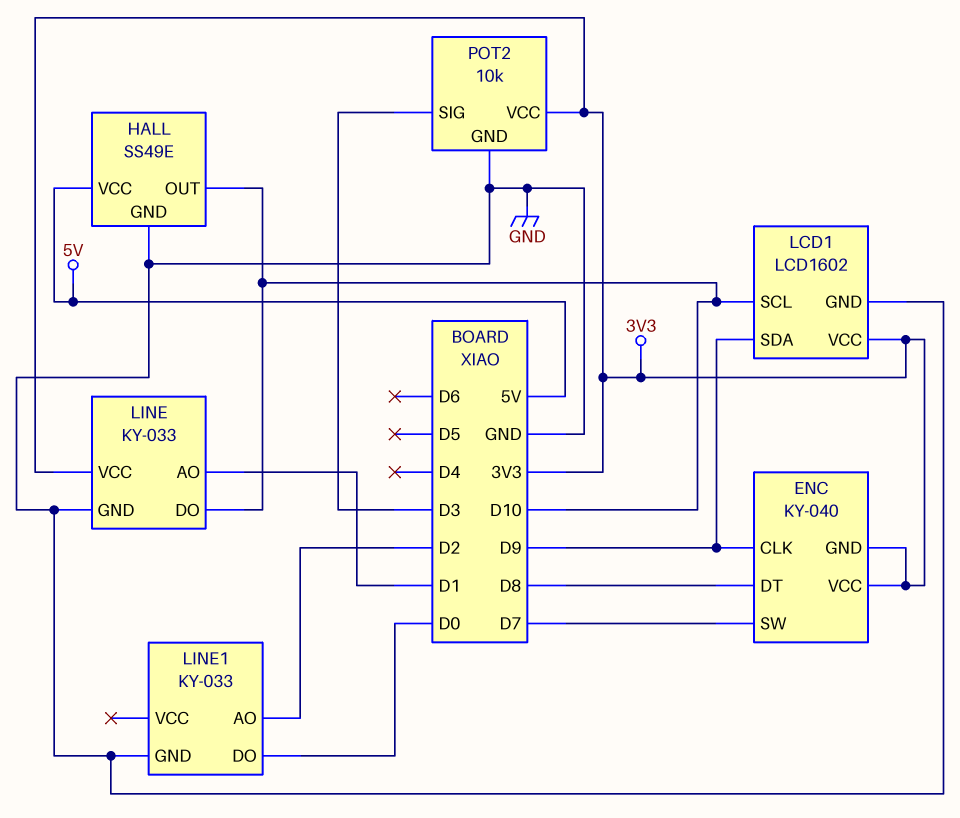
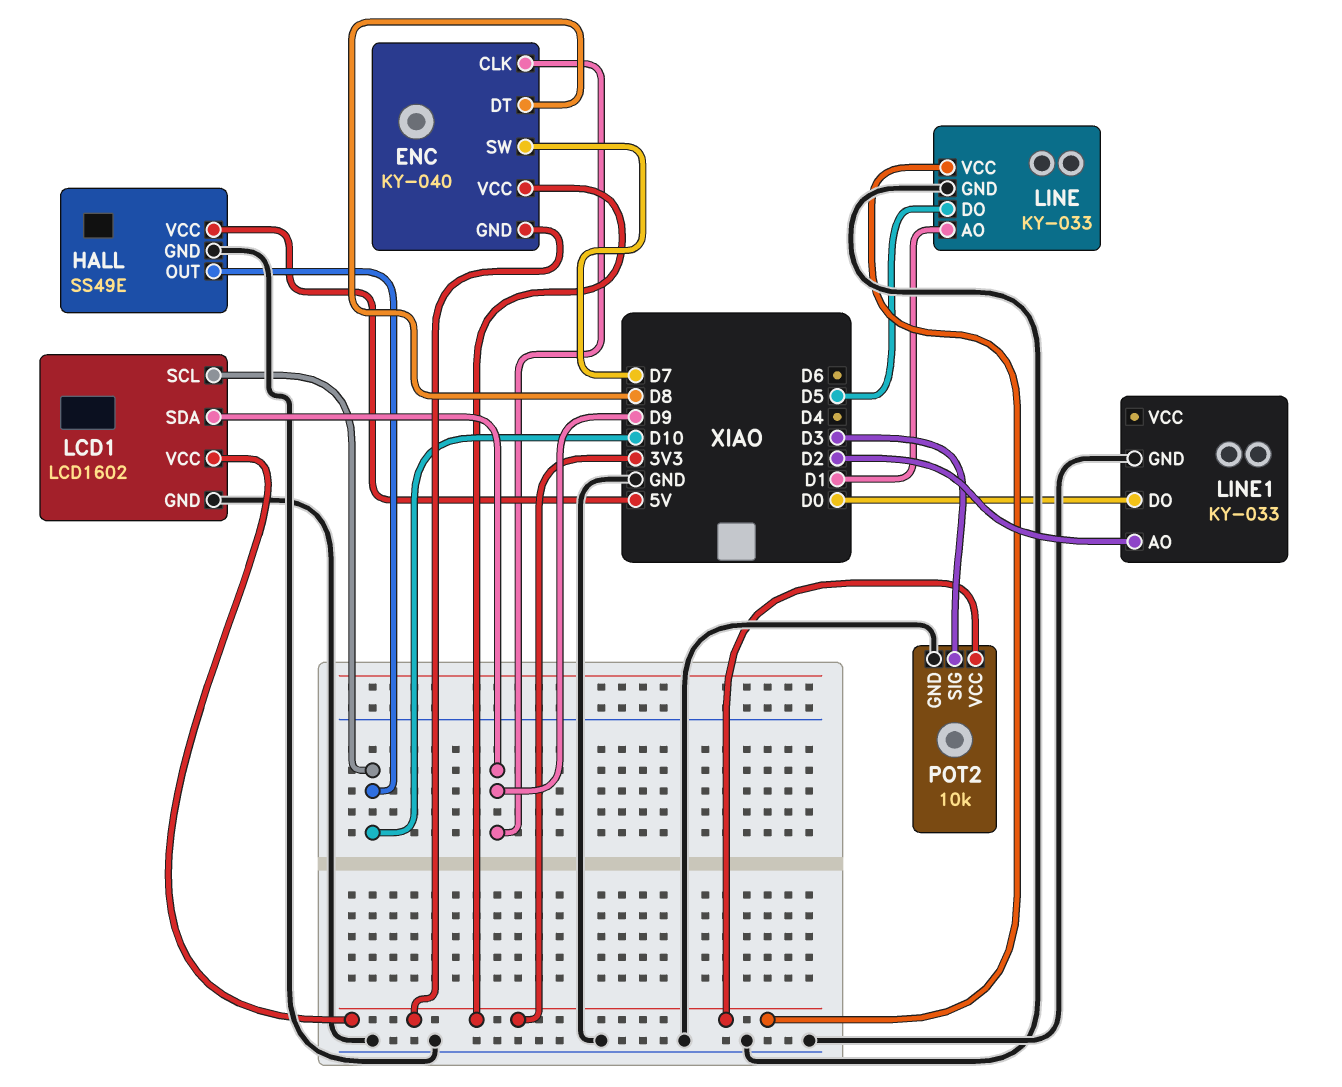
LINE pin DO: D10 -> D5

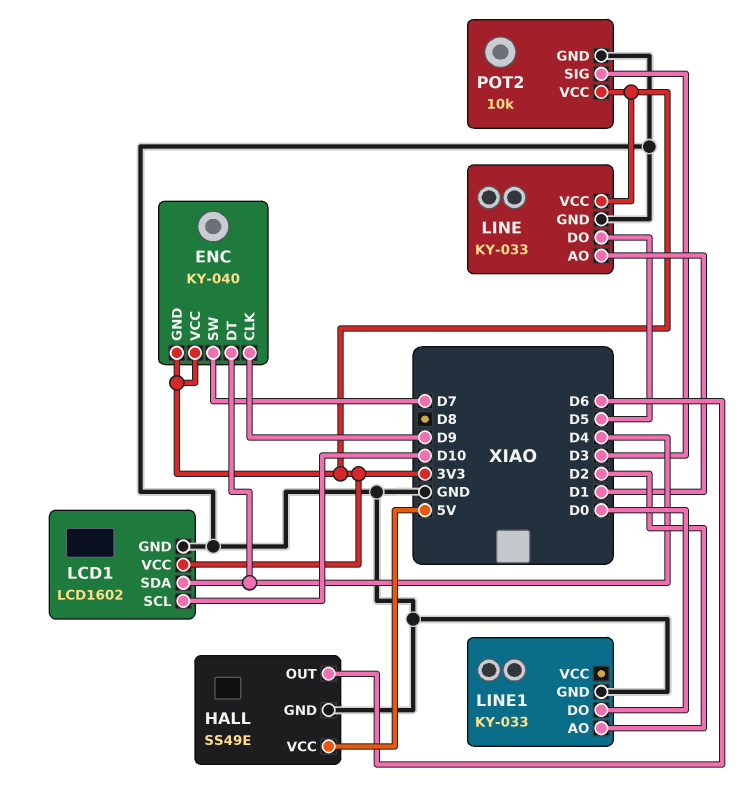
ENC pin DT: D8 -> D4
HALL pin OUT: D10 -> D6
LCD1 pin SDA: D9 -> D4

